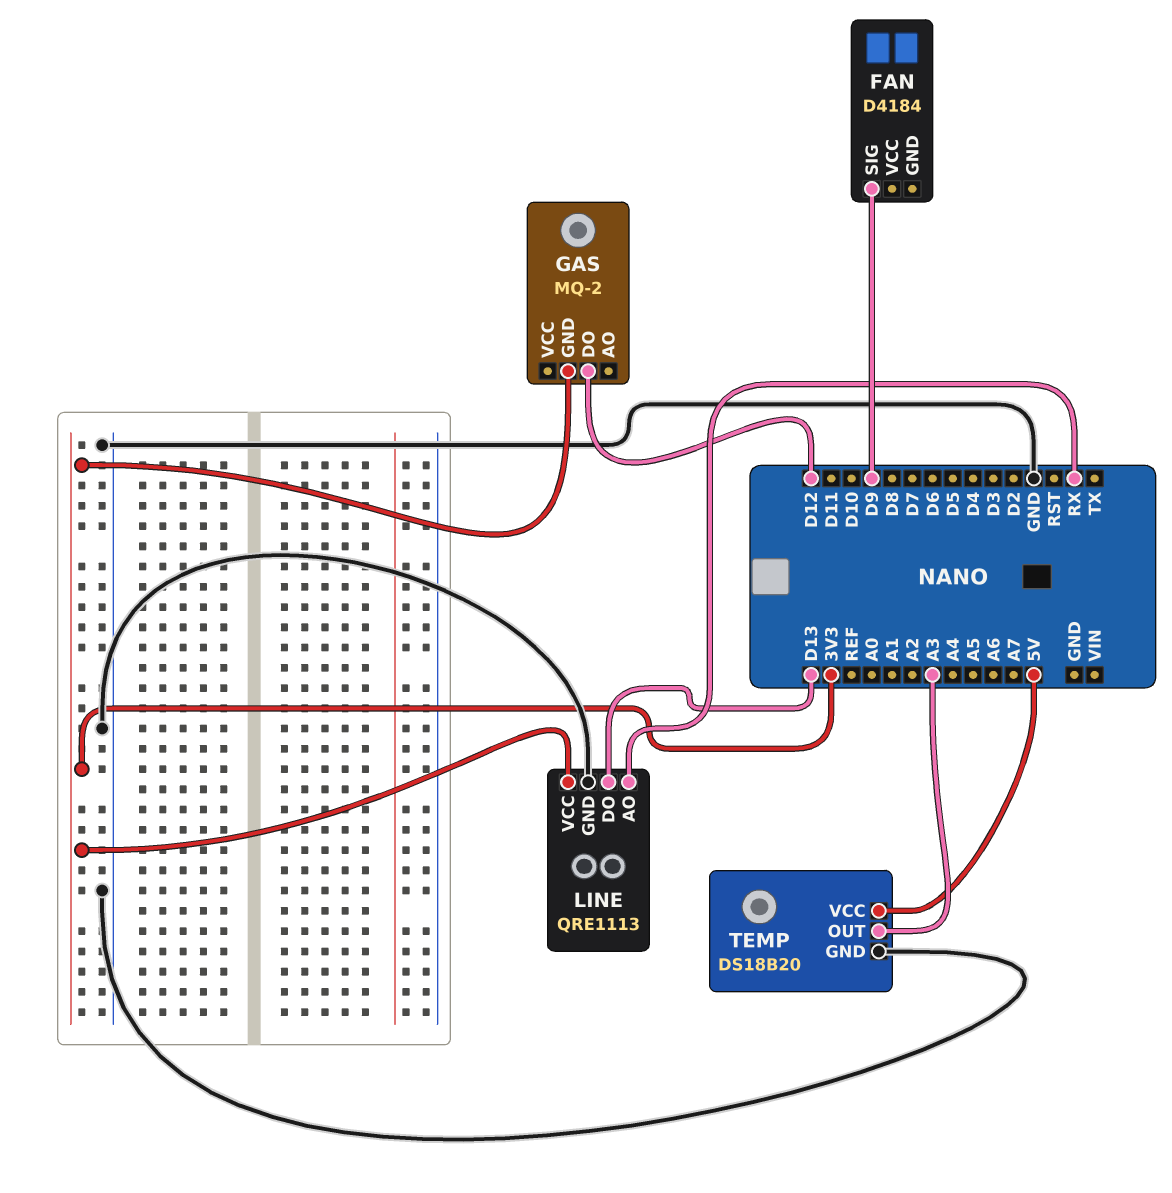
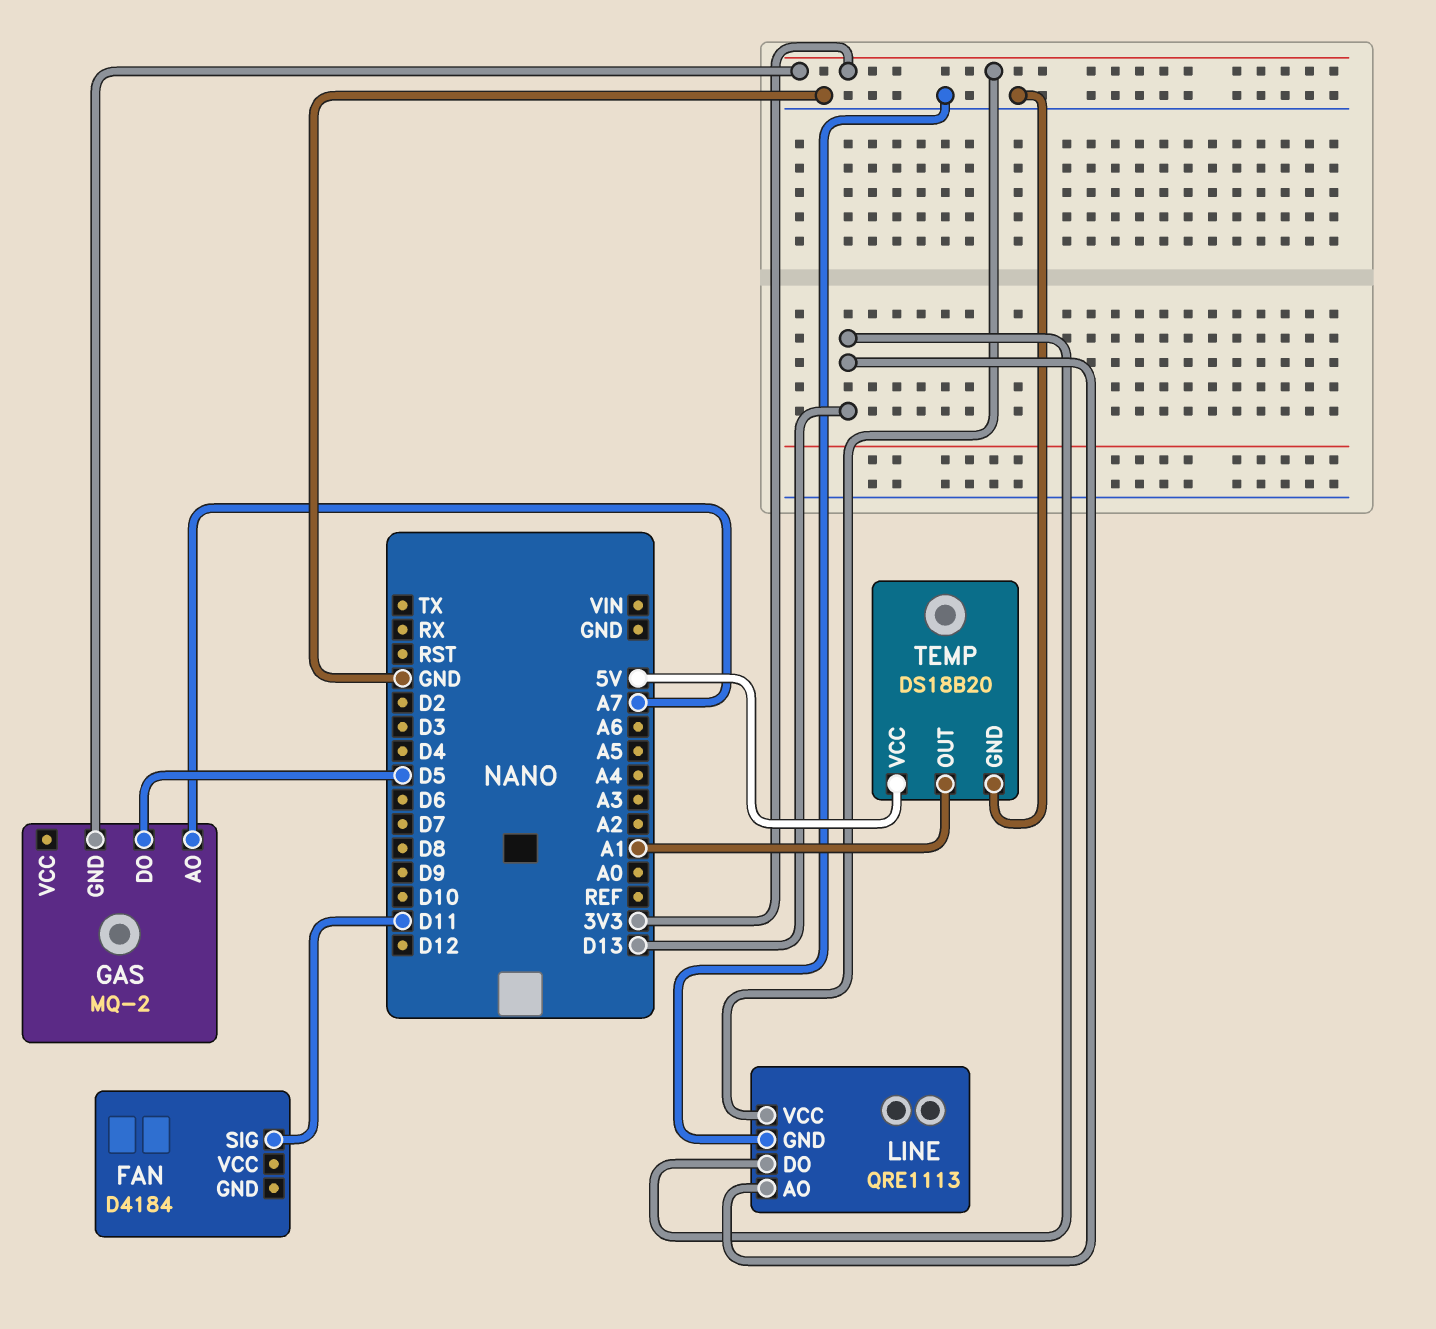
FAN pin SIG: D9 -> D11
GAS pin AO: none -> A7
GAS pin DO: D12 -> D5
LINE pin AO: RX -> D13
TEMP pin OUT: A3 -> A1

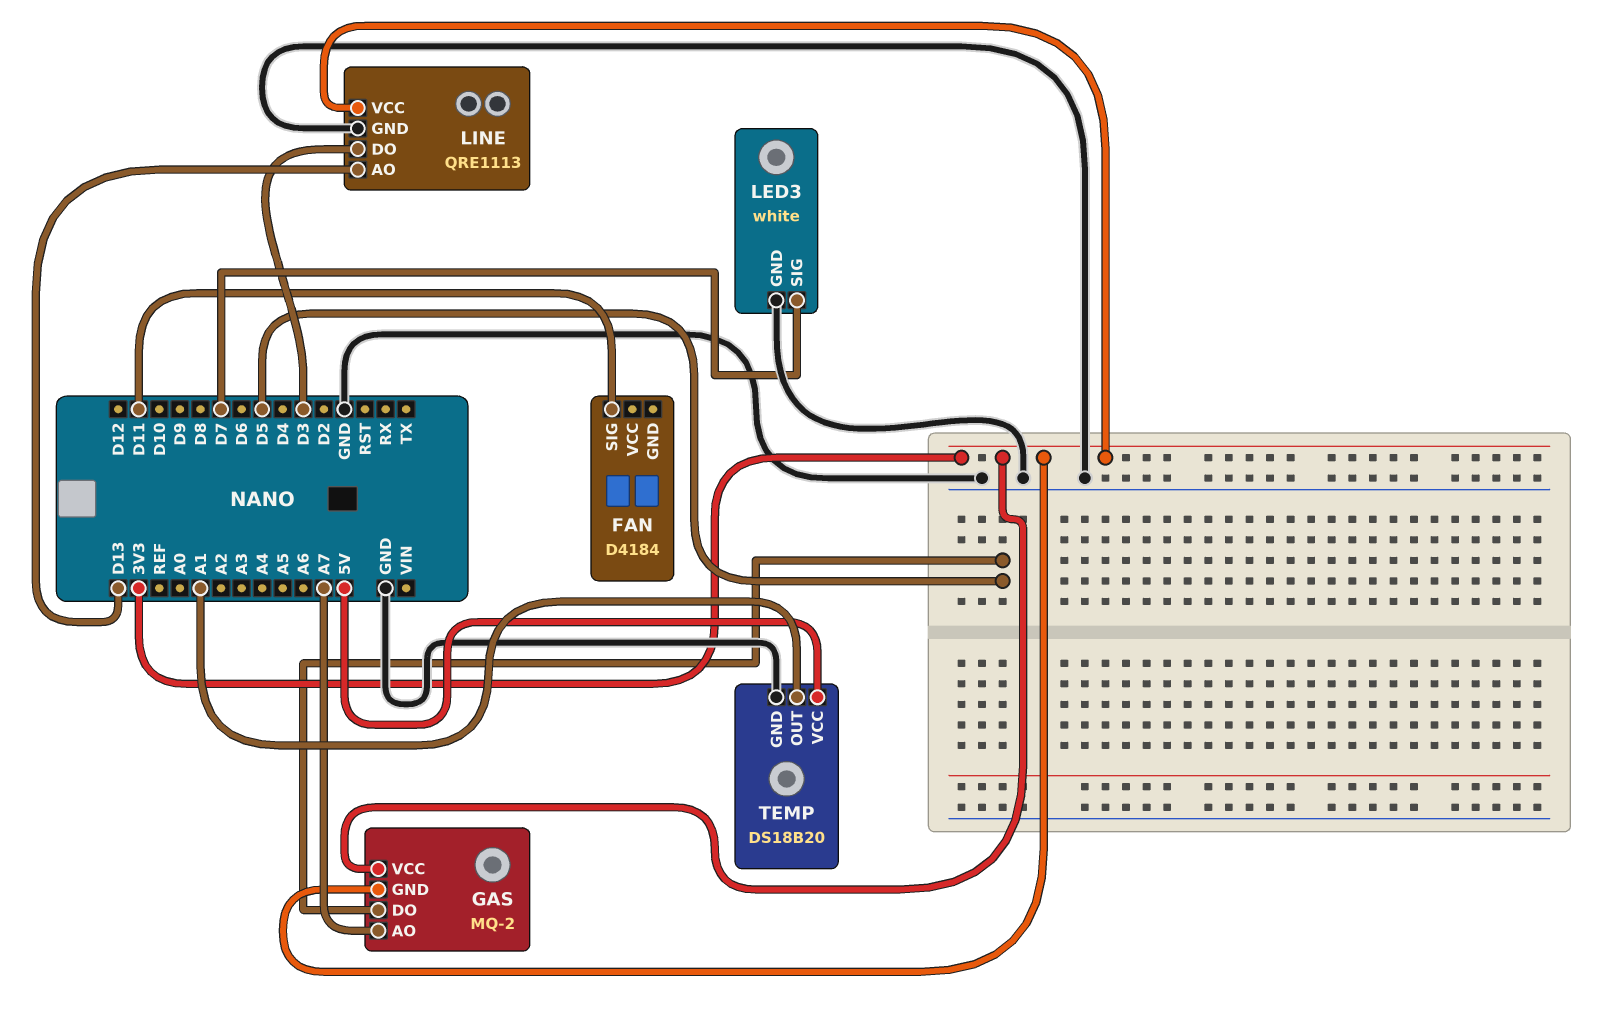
GAS pin VCC: none -> 3V3
LED3: none -> white
LED3 pin GND: none -> GND
LED3 pin SIG: none -> D7
LINE pin DO: D13 -> D3

